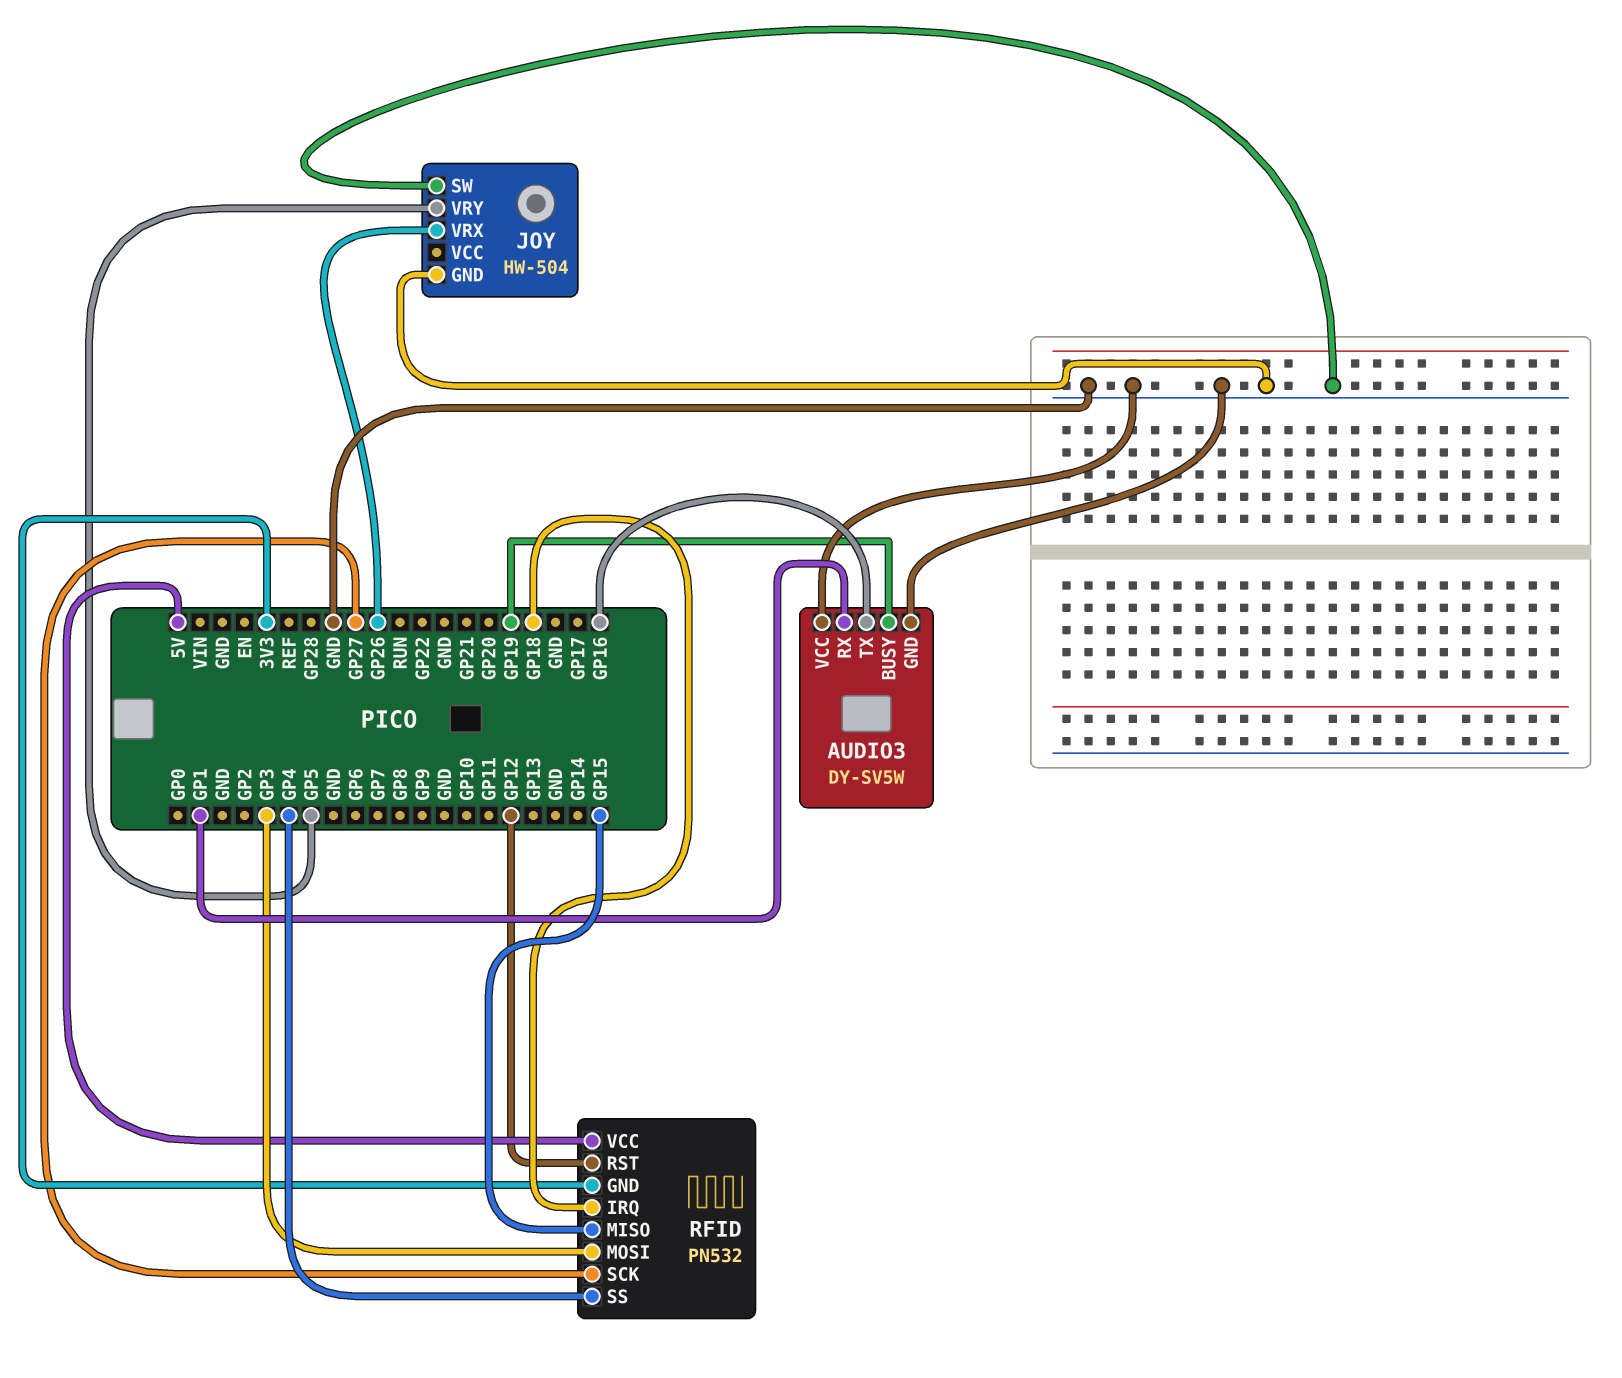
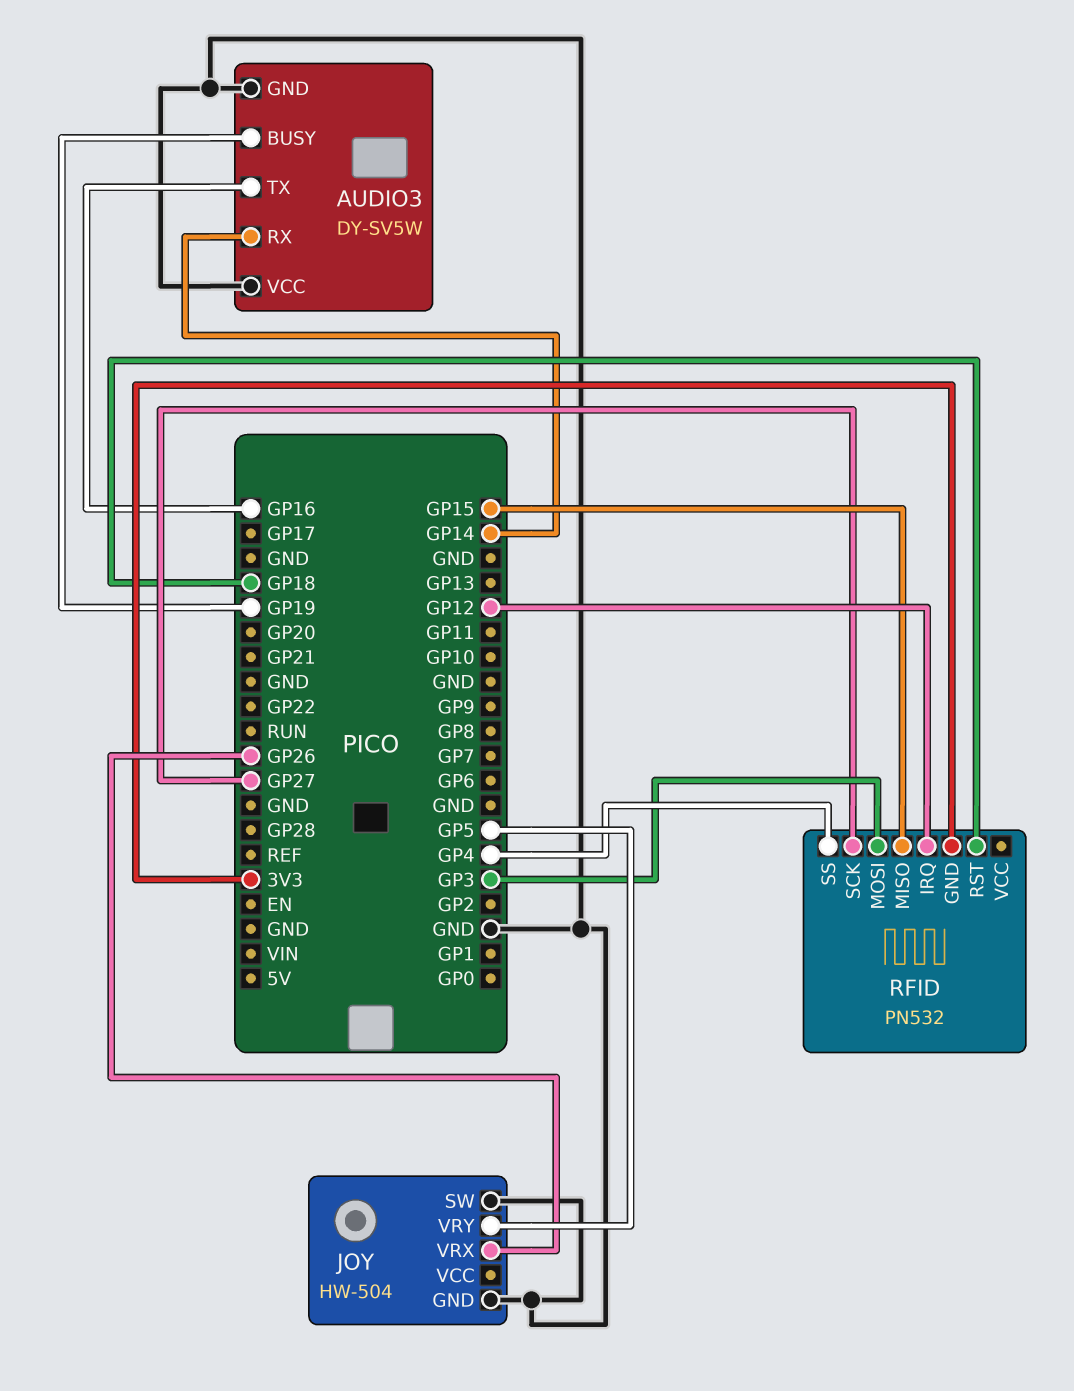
AUDIO3 pin RX: GP1 -> GP14
RFID pin IRQ: GP18 -> GP12
RFID pin RST: GP12 -> GP18
RFID pin VCC: 5V -> none

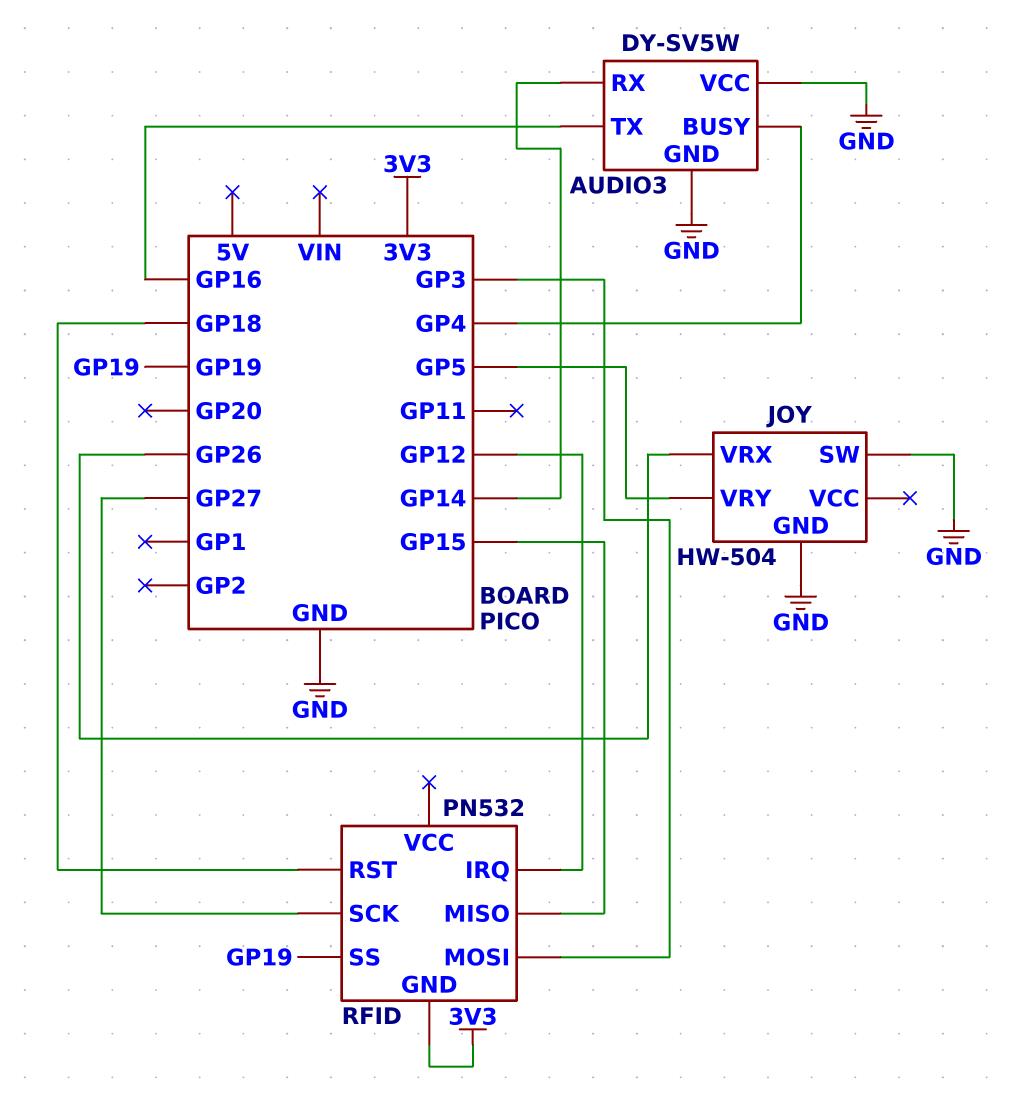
AUDIO3 pin BUSY: GP19 -> GP4
RFID pin SS: GP4 -> GP19

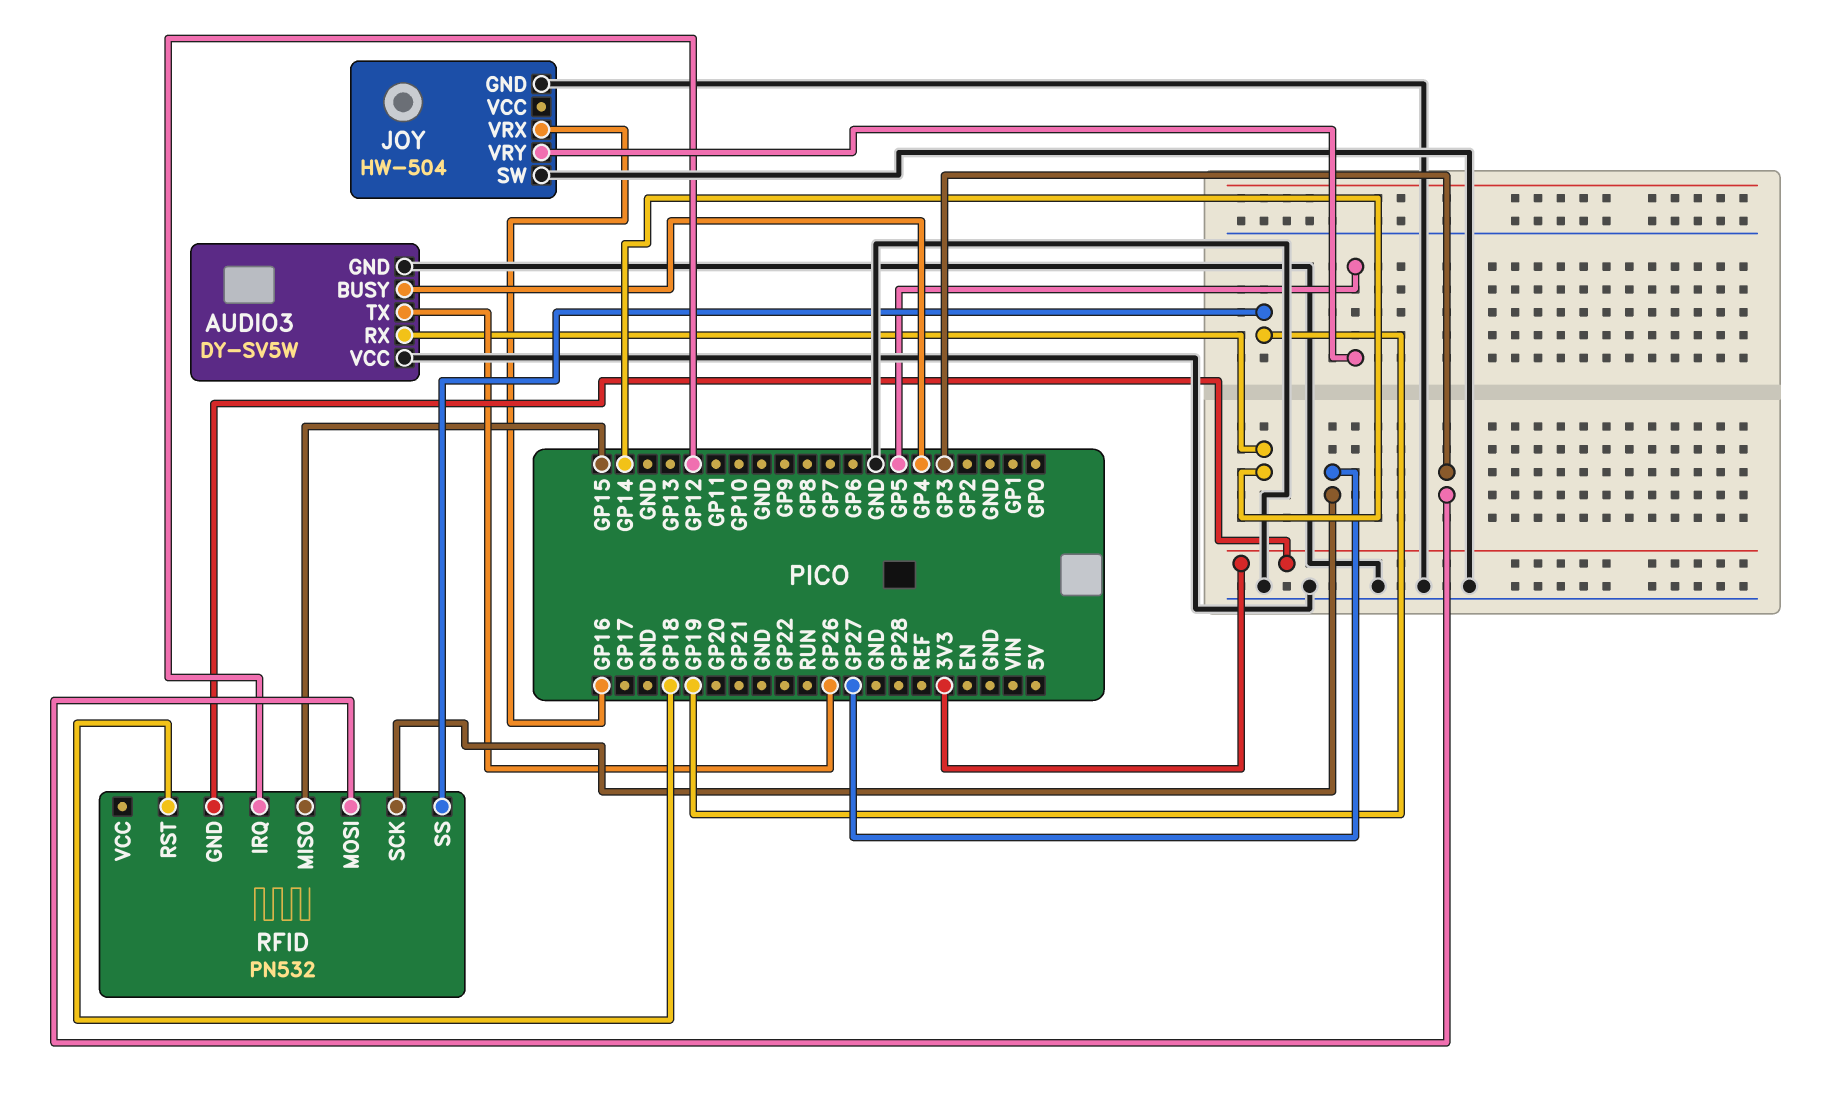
AUDIO3 pin TX: GP16 -> GP26
JOY pin VRX: GP26 -> GP16

